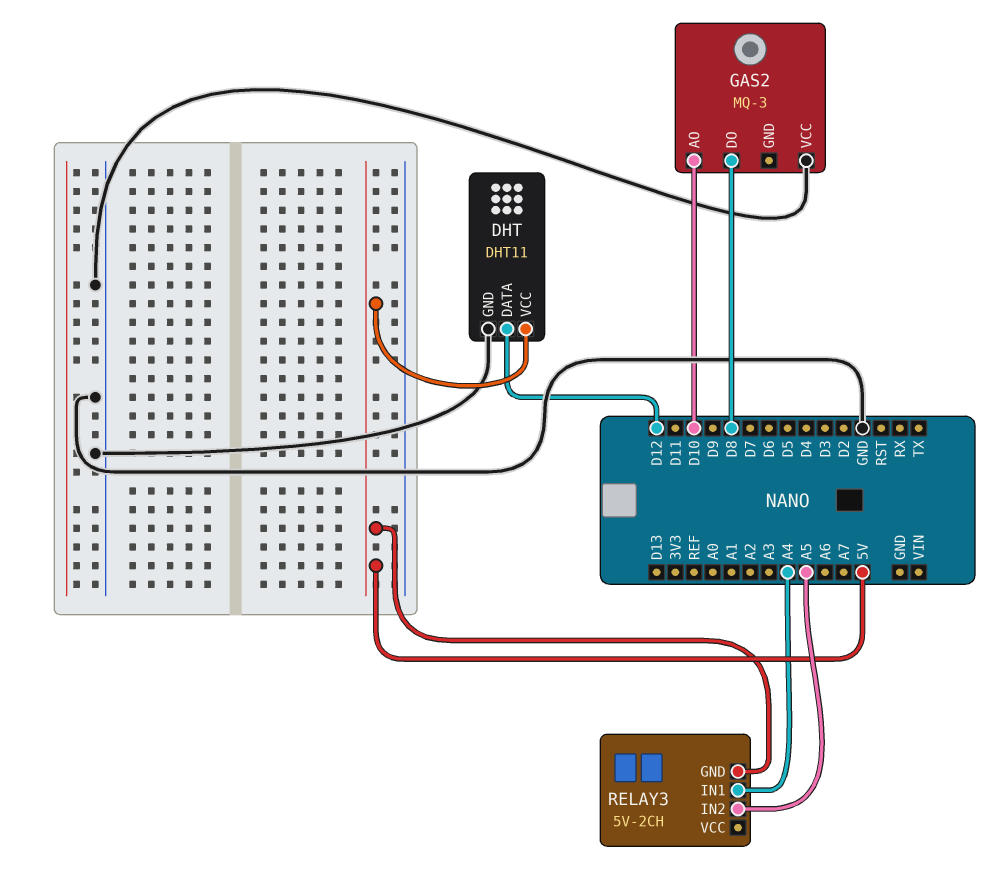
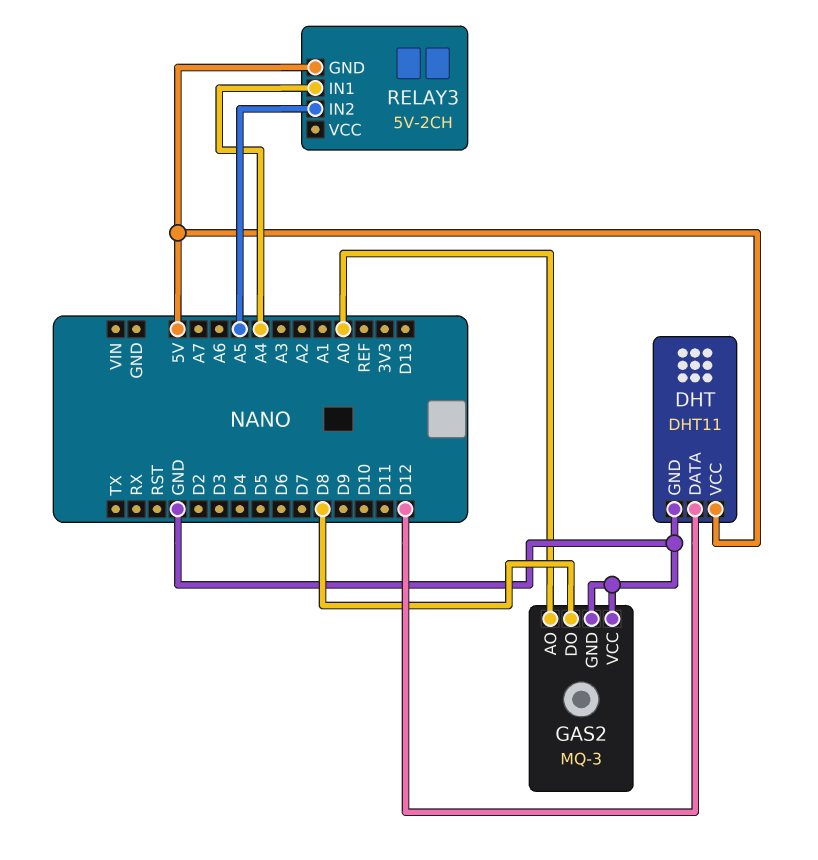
GAS2 pin AO: D10 -> A0
GAS2 pin GND: none -> GND

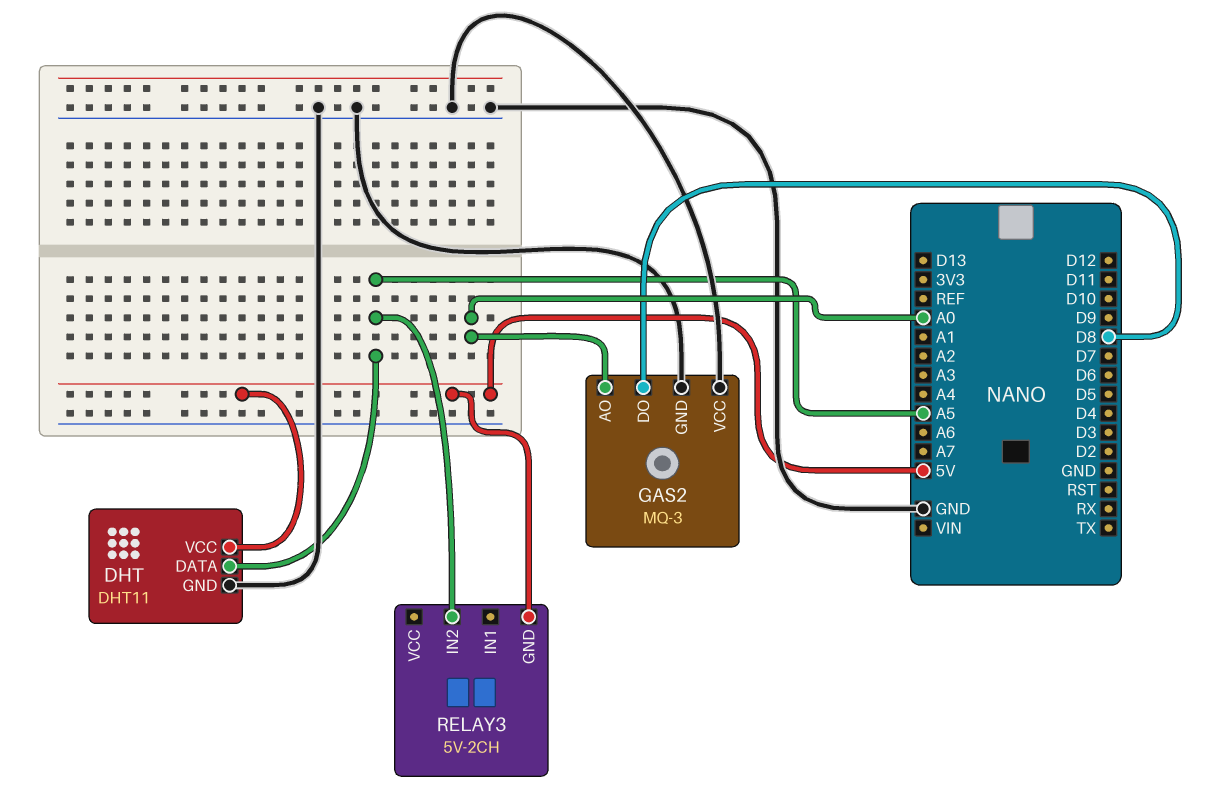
DHT pin DATA: D12 -> A5
RELAY3 pin IN1: A4 -> none

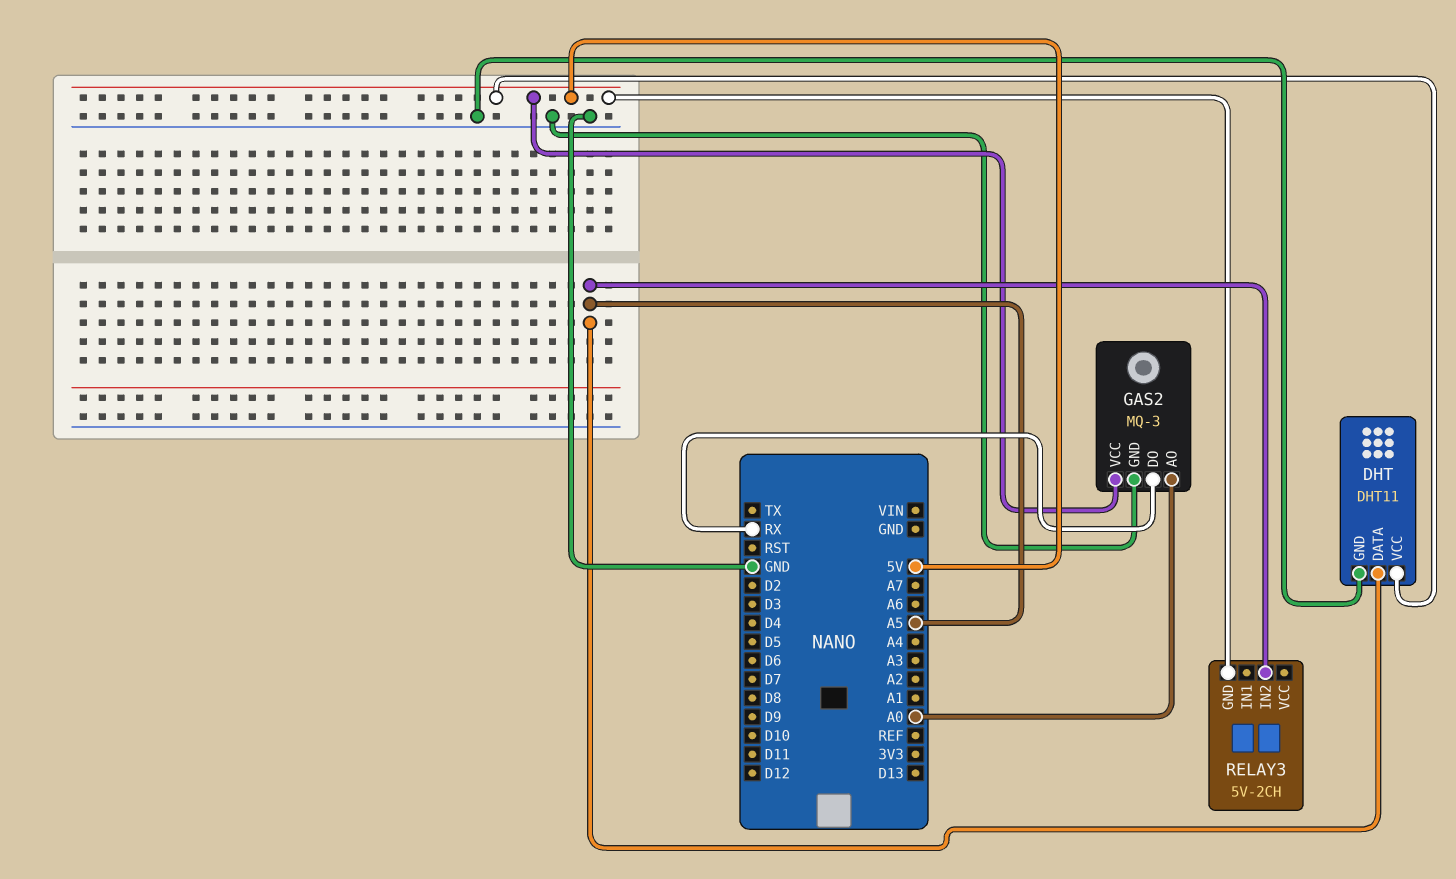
GAS2 pin DO: D8 -> RX
GAS2 pin VCC: GND -> 5V

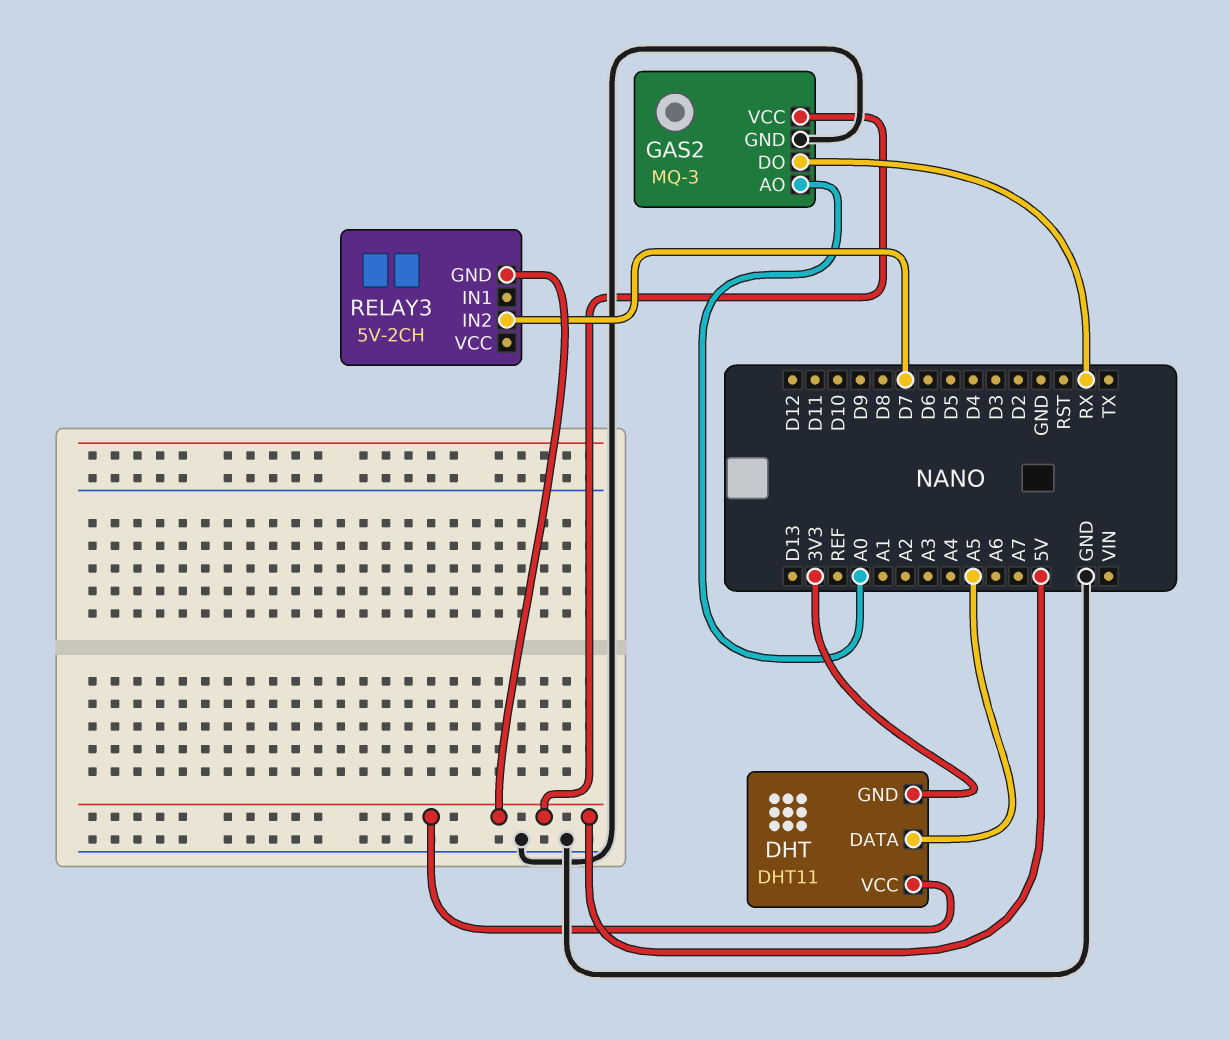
DHT pin GND: GND -> 3V3
RELAY3 pin IN2: A5 -> D7

